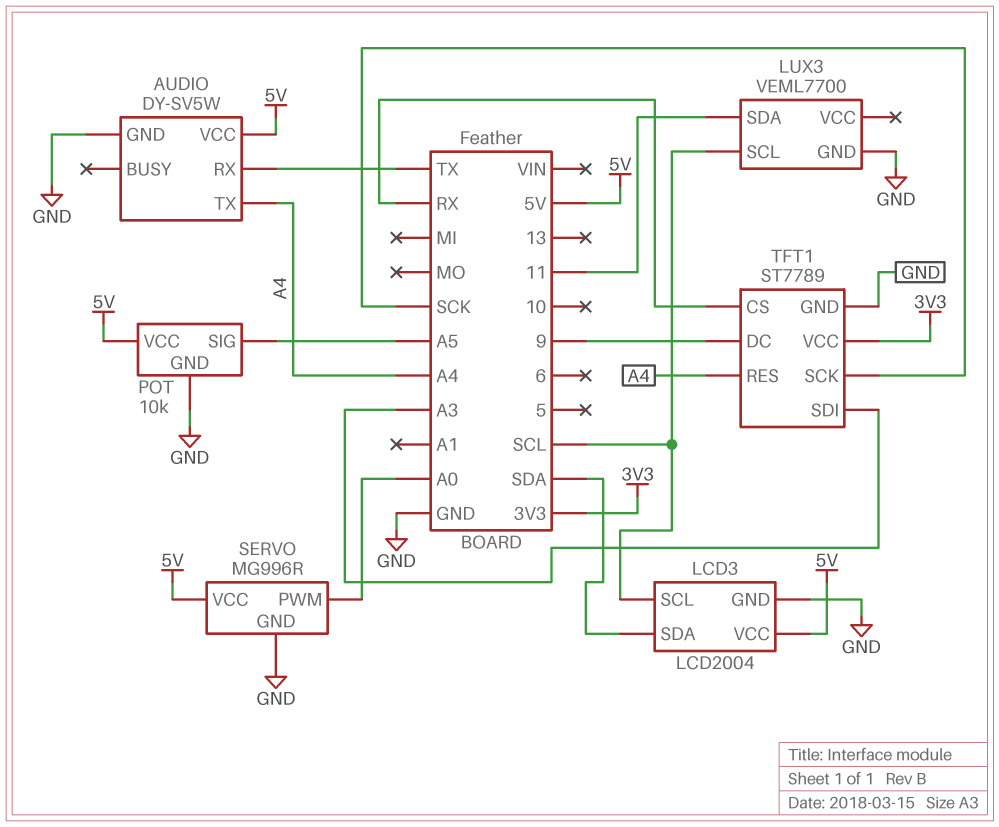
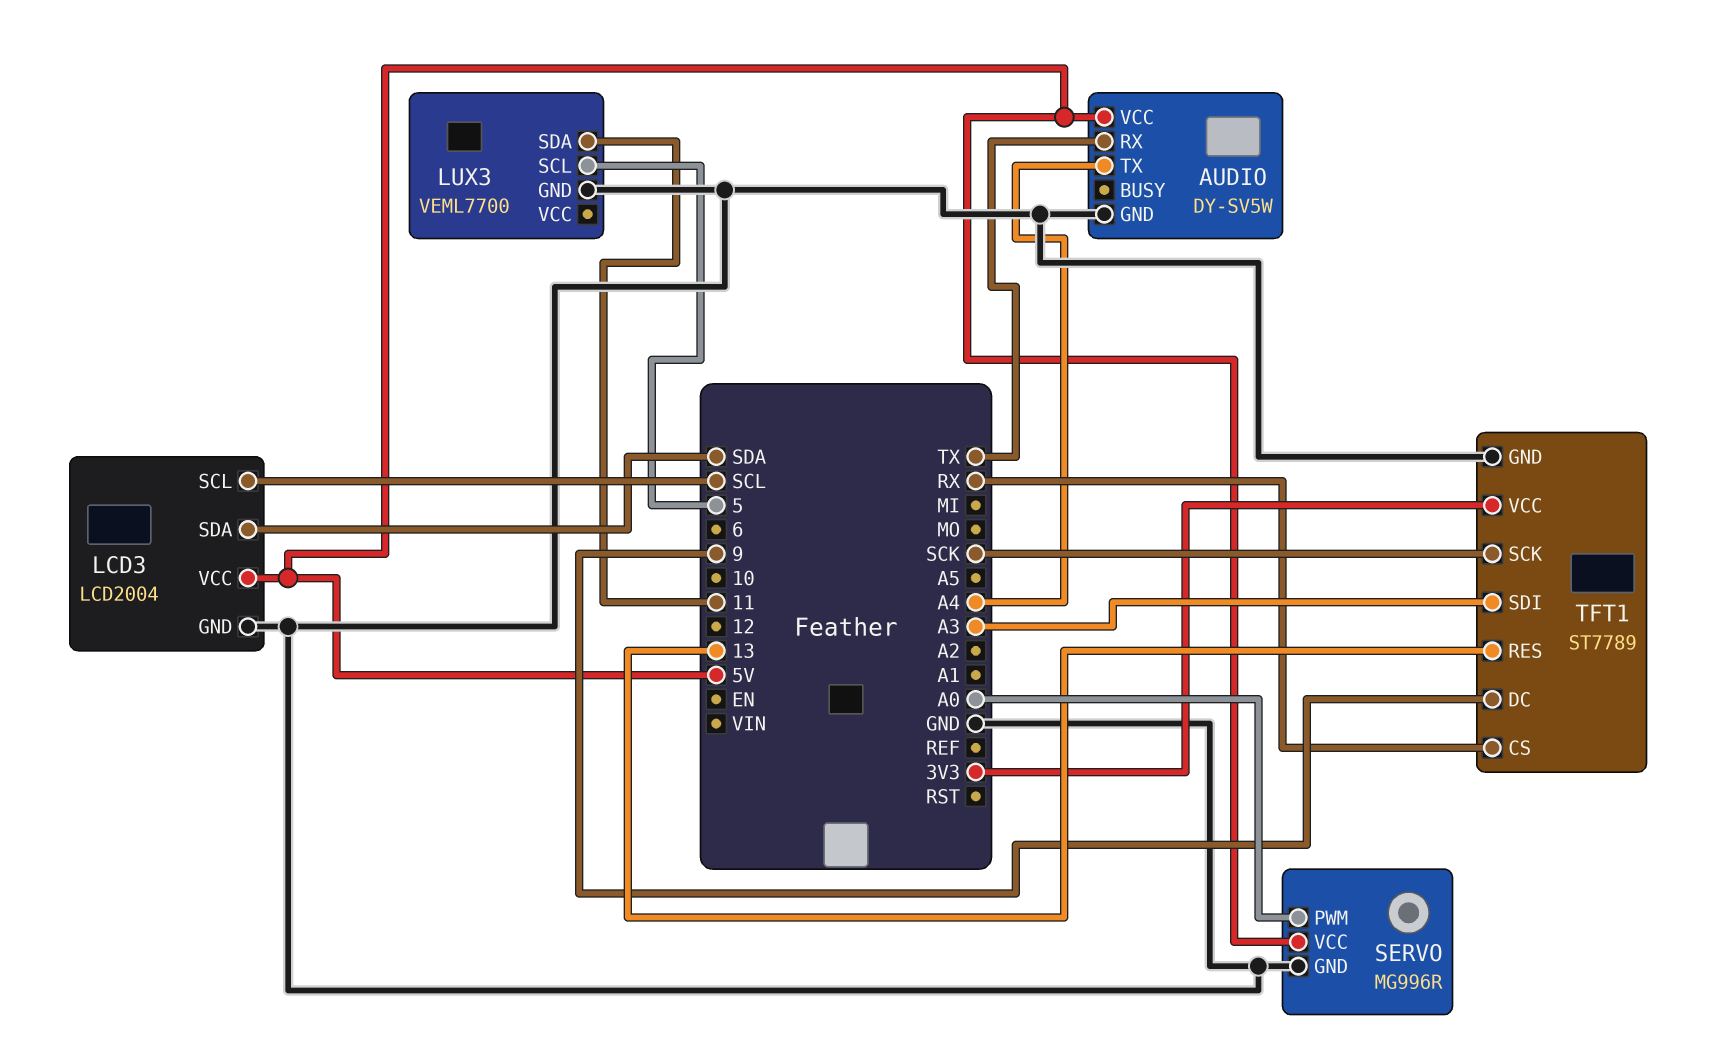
LUX3 pin SCL: SCL -> 5
POT: 10k -> none
POT pin GND: GND -> none
POT pin SIG: A5 -> none
POT pin VCC: 5V -> none
TFT1 pin RES: A4 -> 13

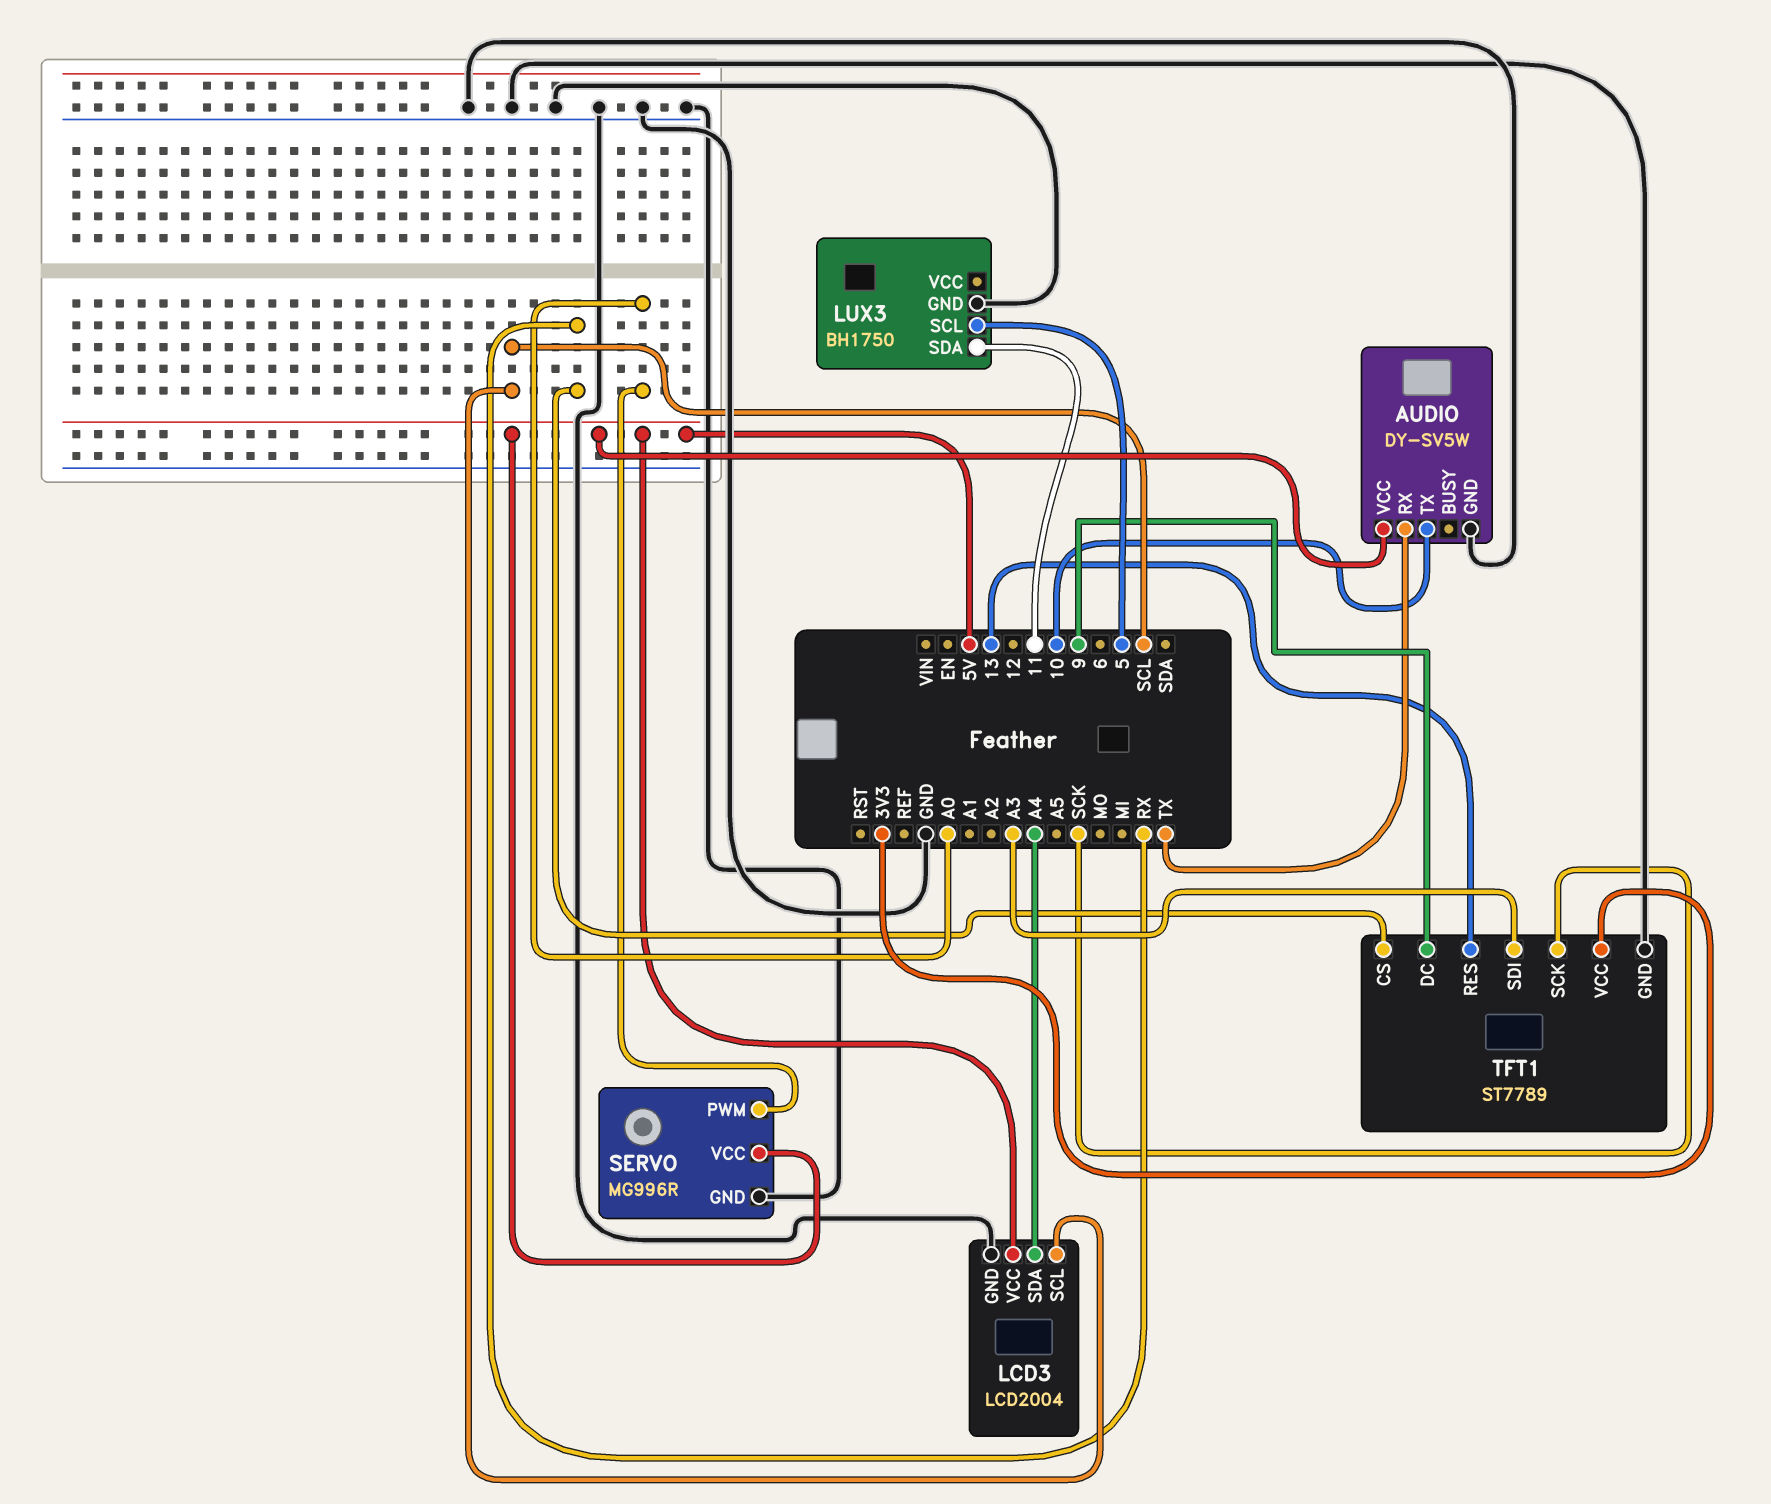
AUDIO pin TX: A4 -> 10
LCD3 pin SDA: SDA -> A4
LUX3: VEML7700 -> BH1750

